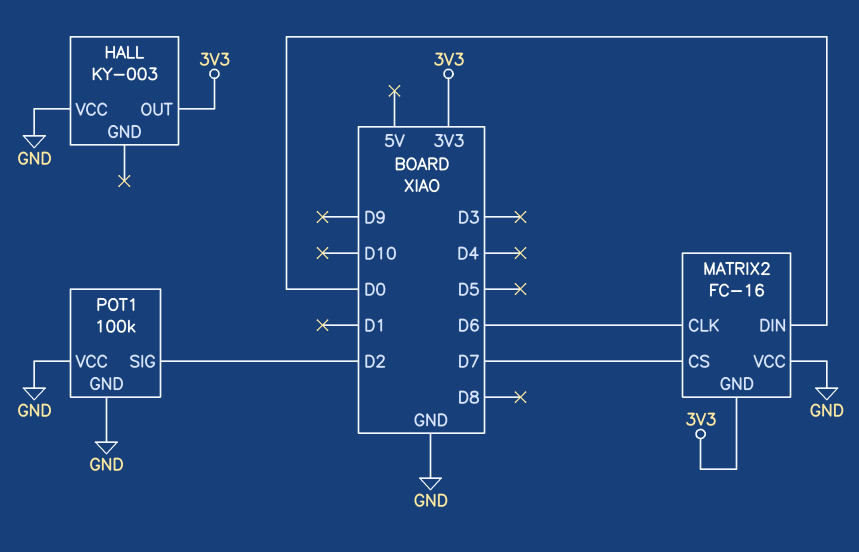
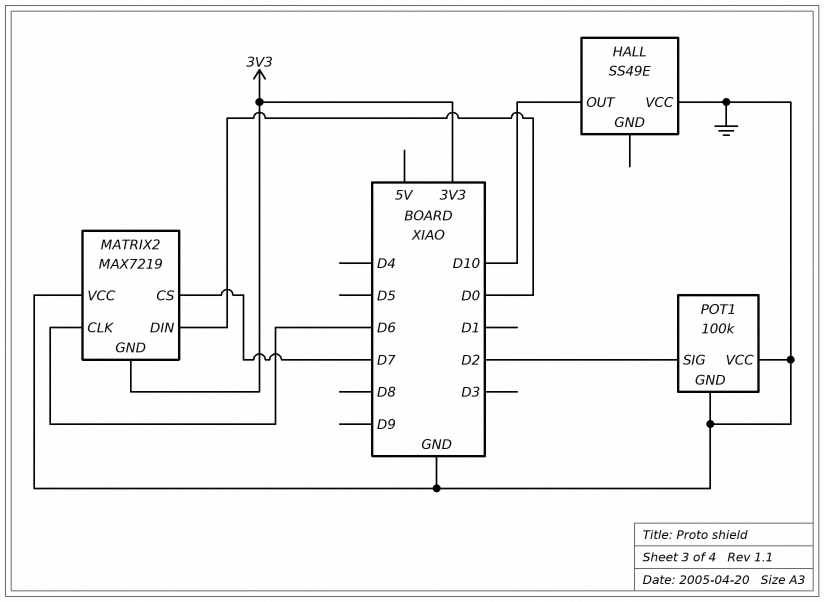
HALL: KY-003 -> SS49E
HALL pin OUT: 3V3 -> D10
MATRIX2: FC-16 -> MAX7219

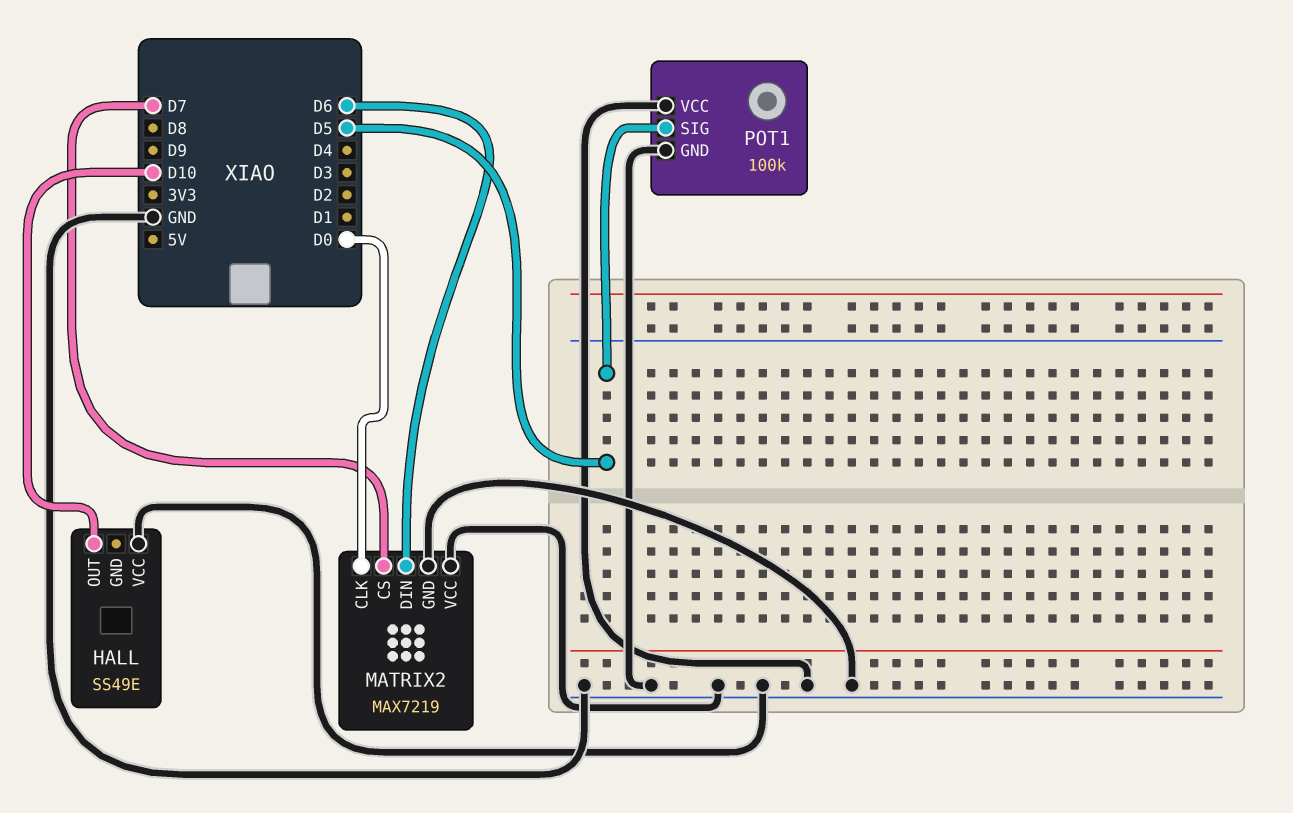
MATRIX2 pin CLK: D6 -> D0
MATRIX2 pin DIN: D0 -> D6
MATRIX2 pin GND: 3V3 -> GND
POT1 pin SIG: D2 -> D5

